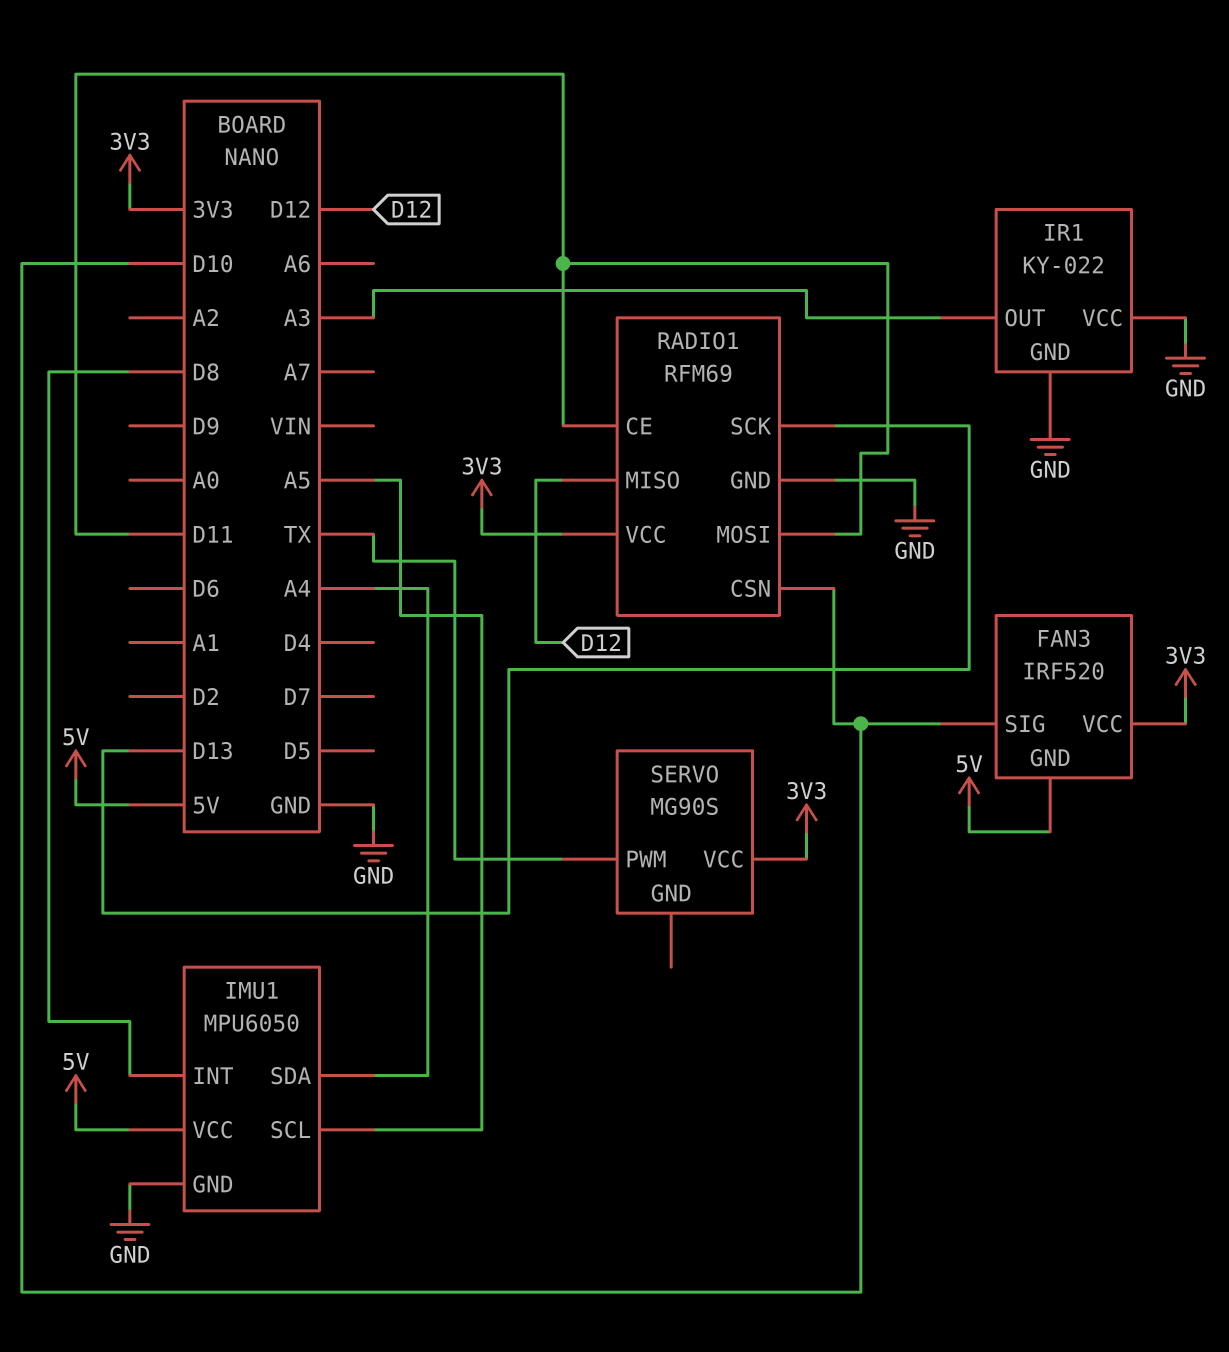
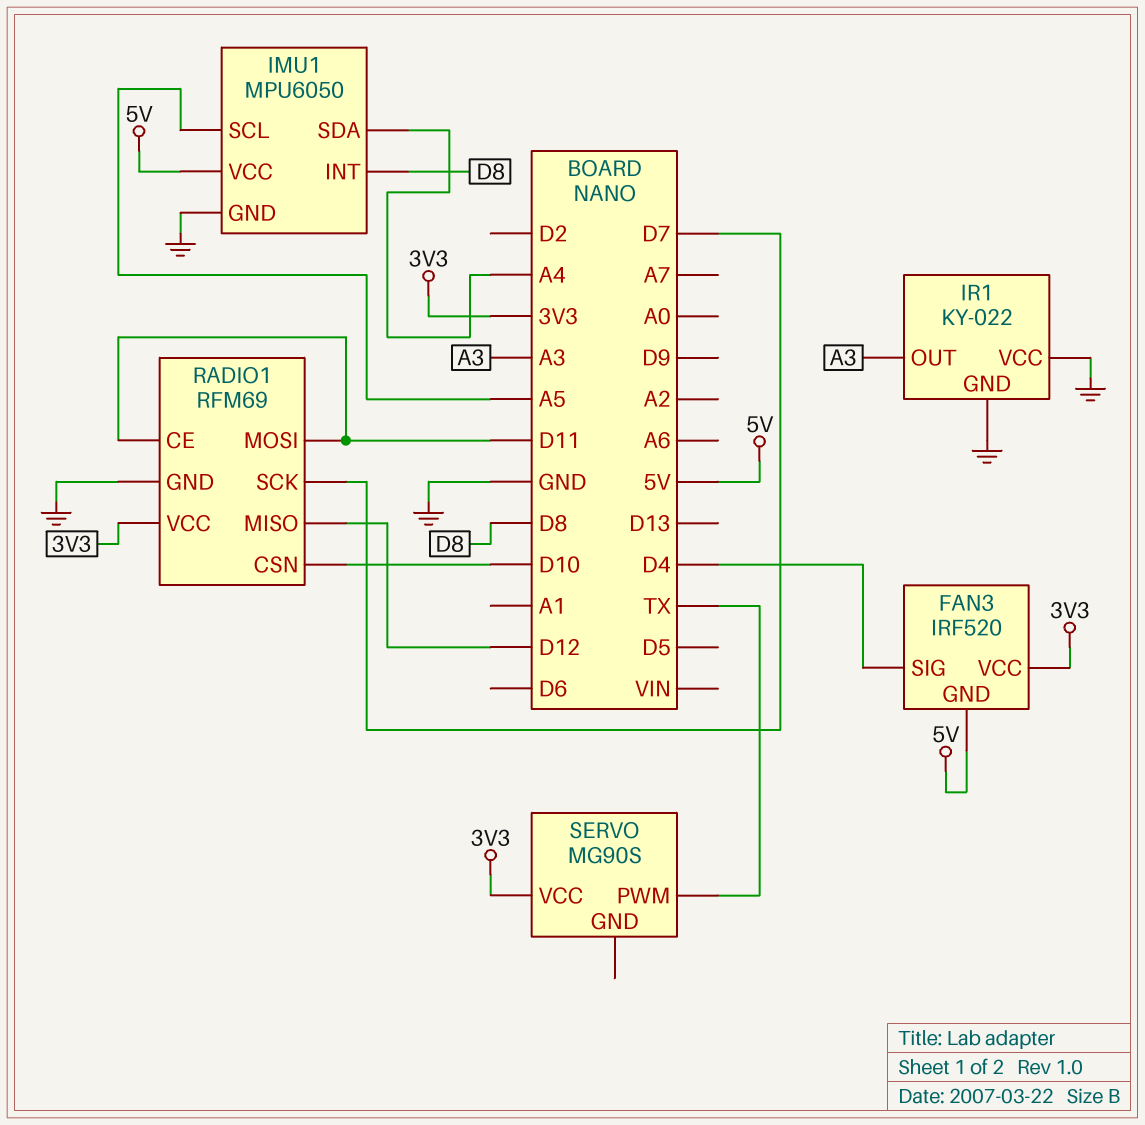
FAN3 pin SIG: D10 -> D4
RADIO1 pin SCK: D13 -> D7

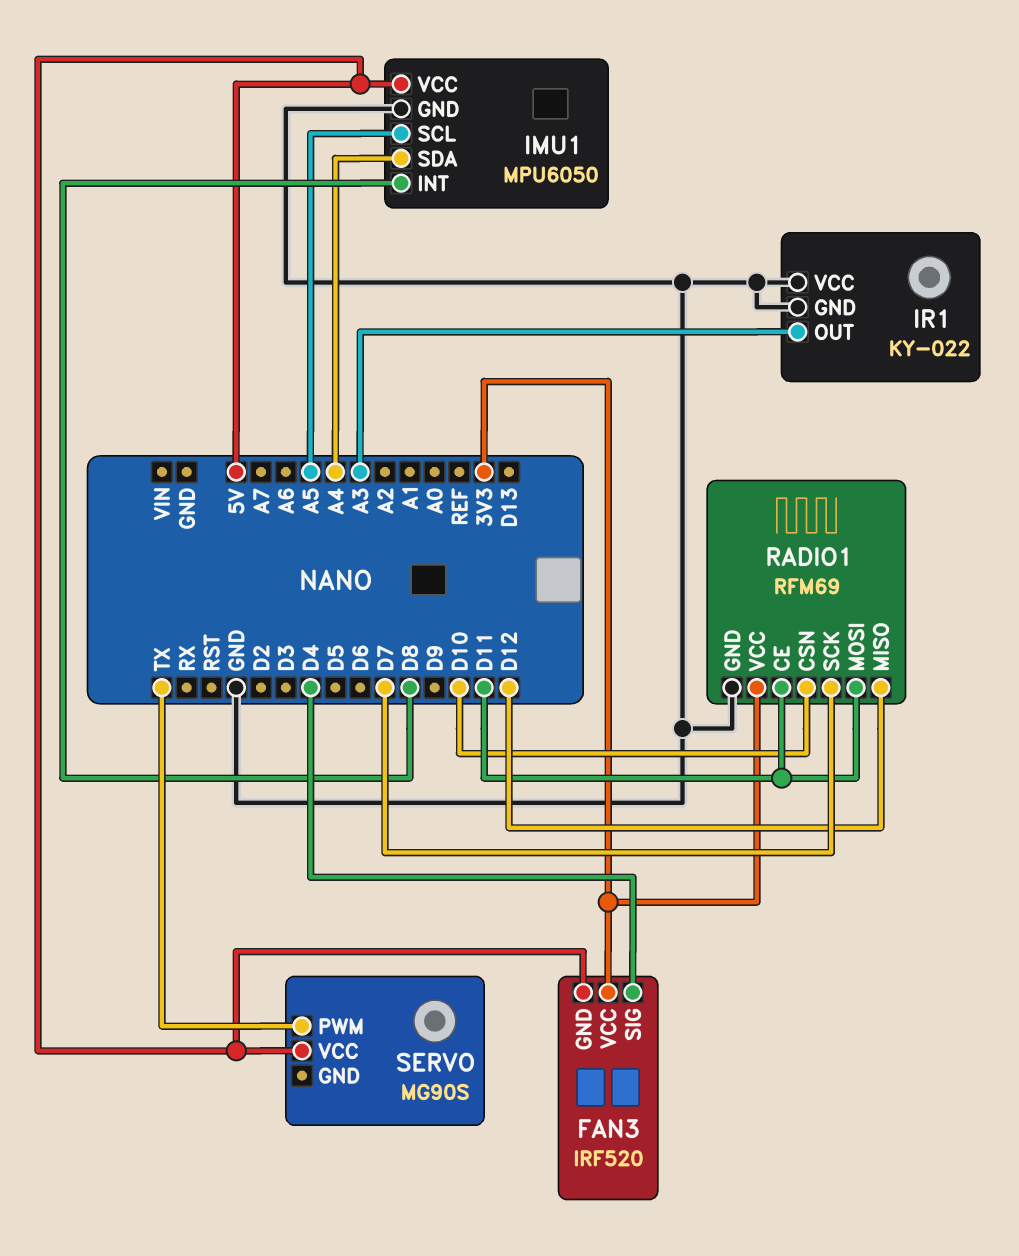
SERVO pin VCC: 3V3 -> 5V

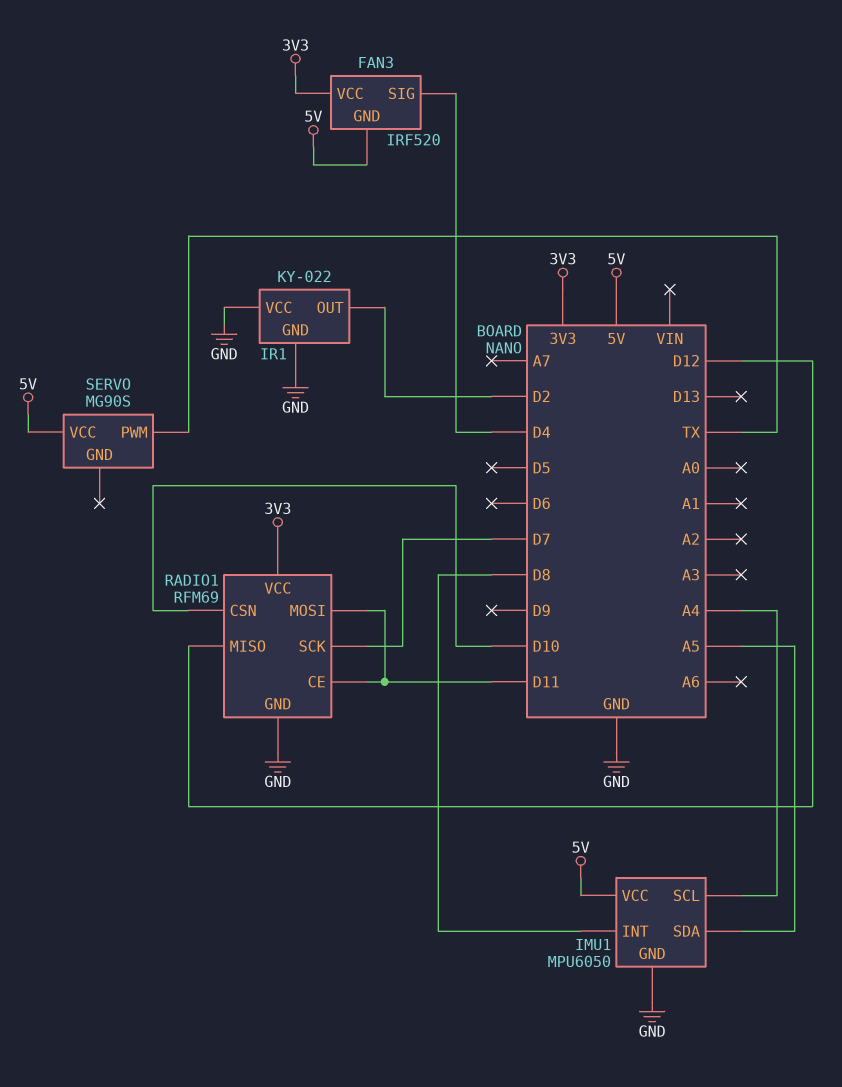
IMU1 pin SCL: A5 -> A4
IMU1 pin SDA: A4 -> A5
IR1 pin OUT: A3 -> D2

